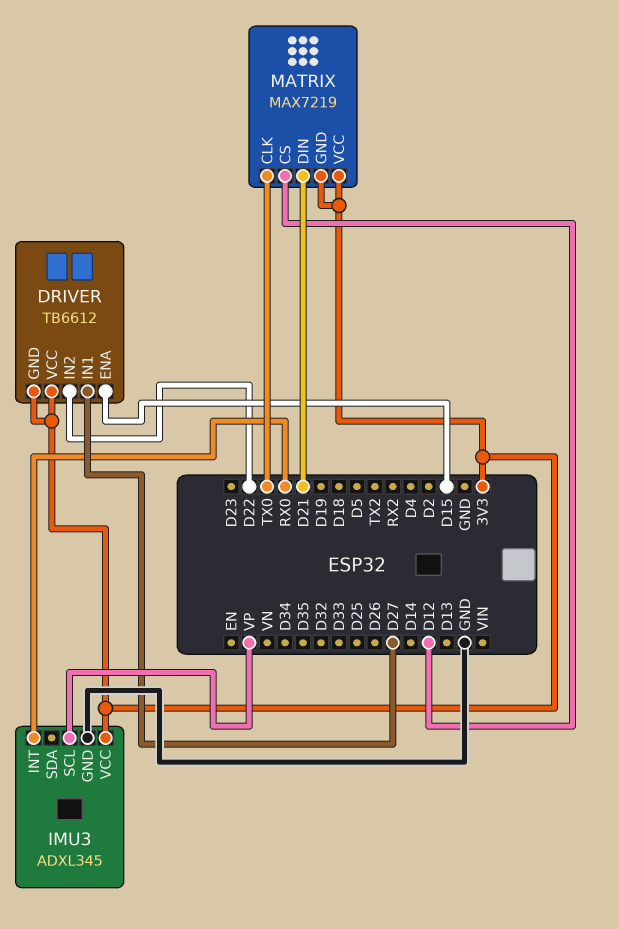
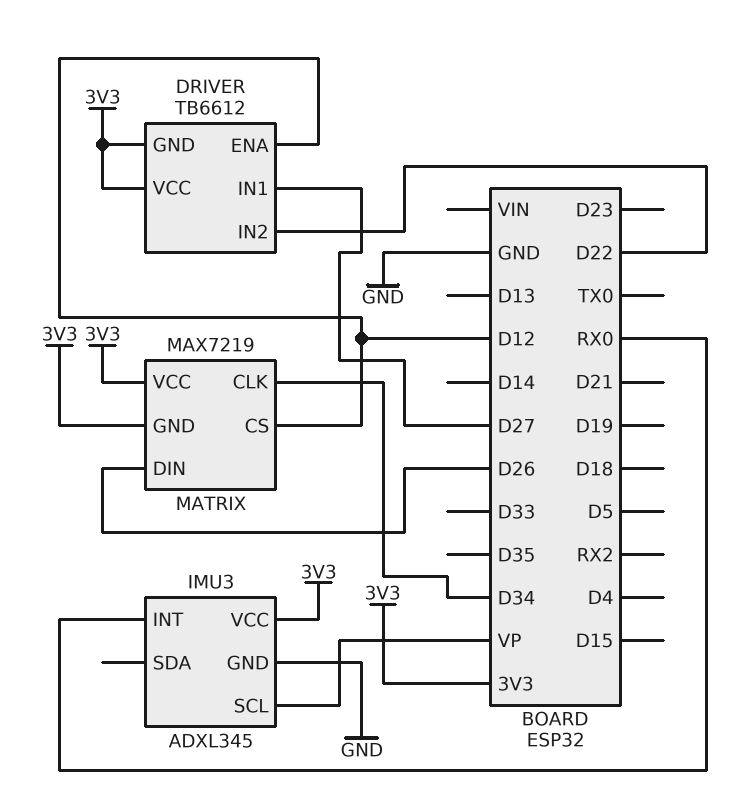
DRIVER pin ENA: D15 -> D12
MATRIX pin CLK: TX0 -> D34
MATRIX pin DIN: D21 -> D26

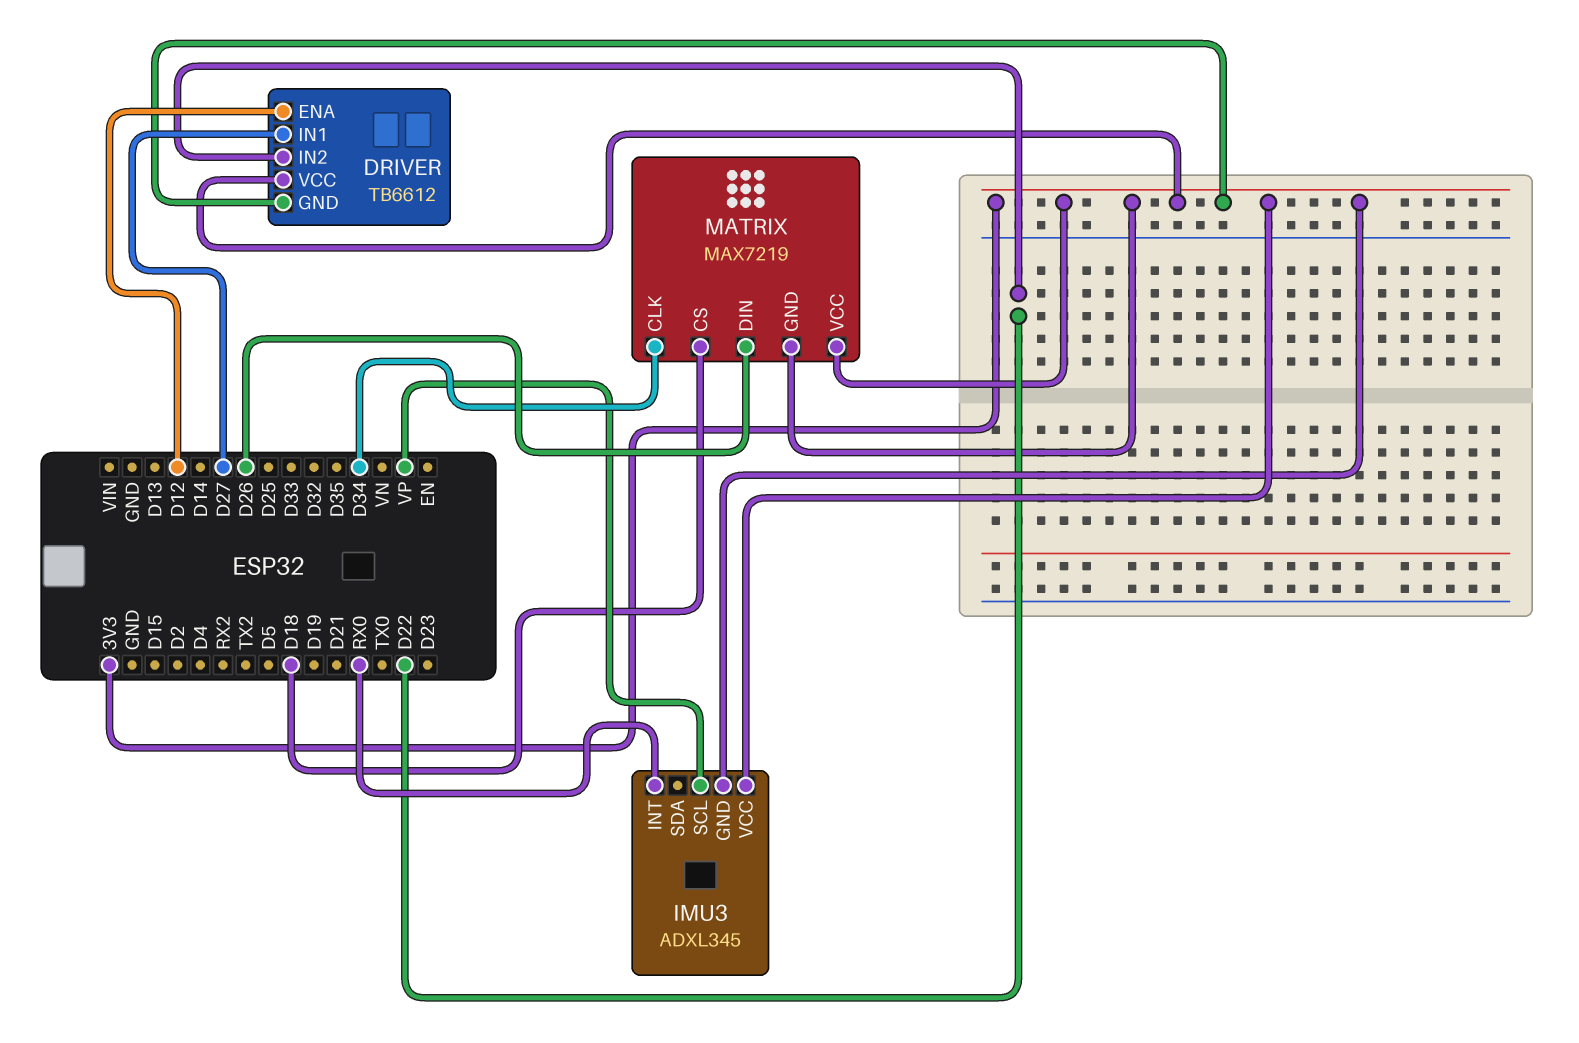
IMU3 pin GND: GND -> 3V3
MATRIX pin CS: D12 -> D18

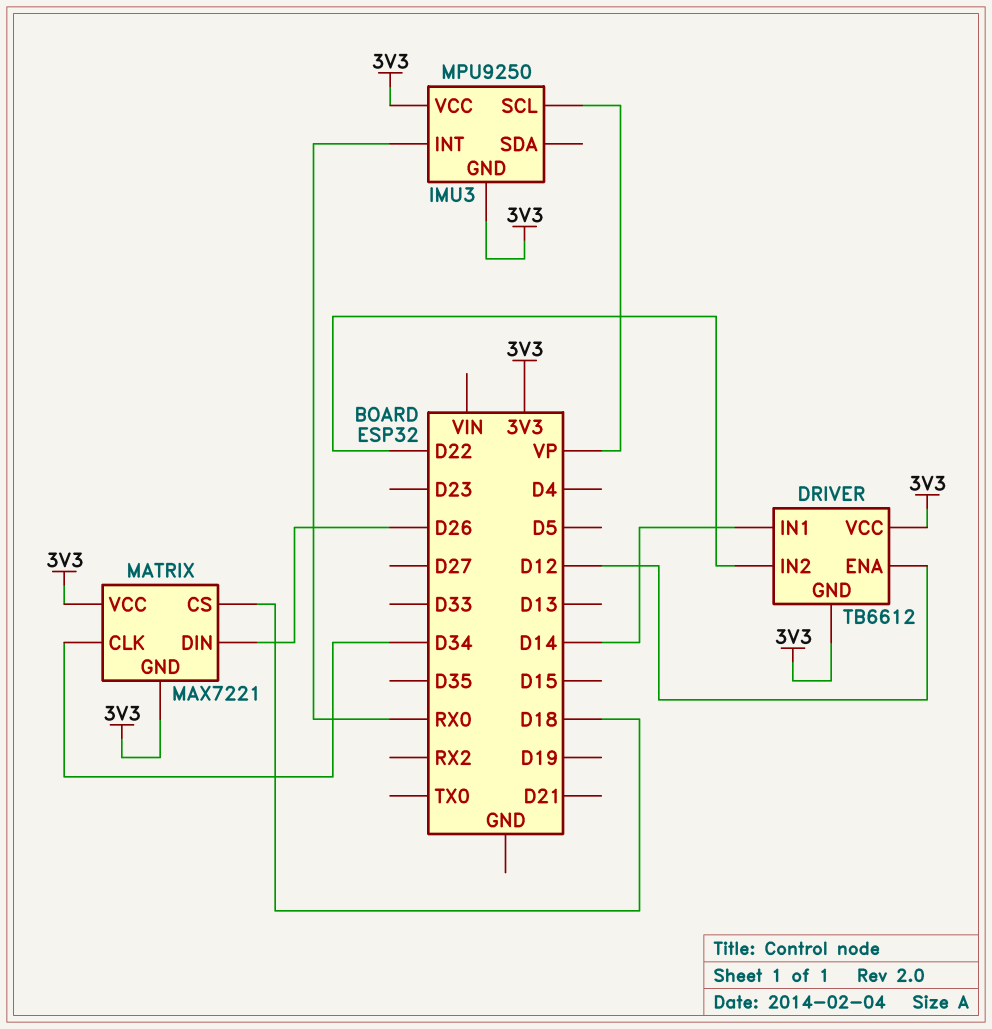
DRIVER pin IN1: D27 -> D14
IMU3: ADXL345 -> MPU9250
MATRIX: MAX7219 -> MAX7221

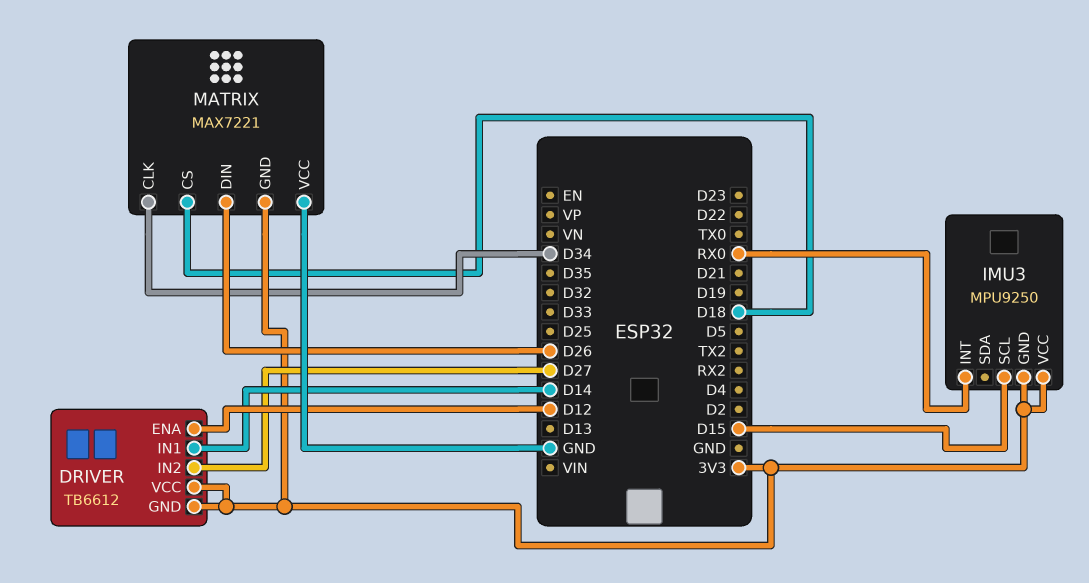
DRIVER pin IN2: D22 -> D27
IMU3 pin SCL: VP -> D15
MATRIX pin VCC: 3V3 -> GND

